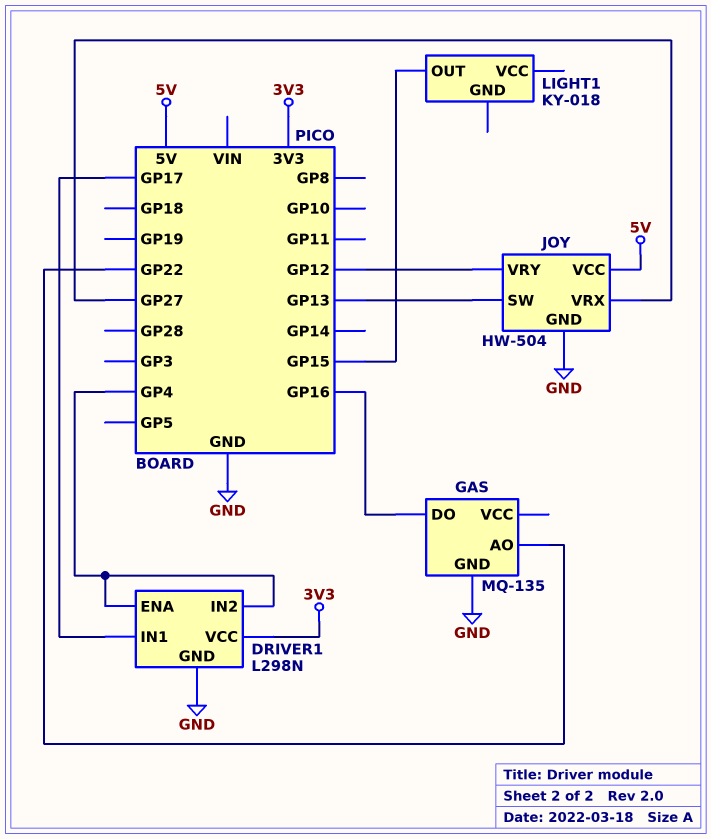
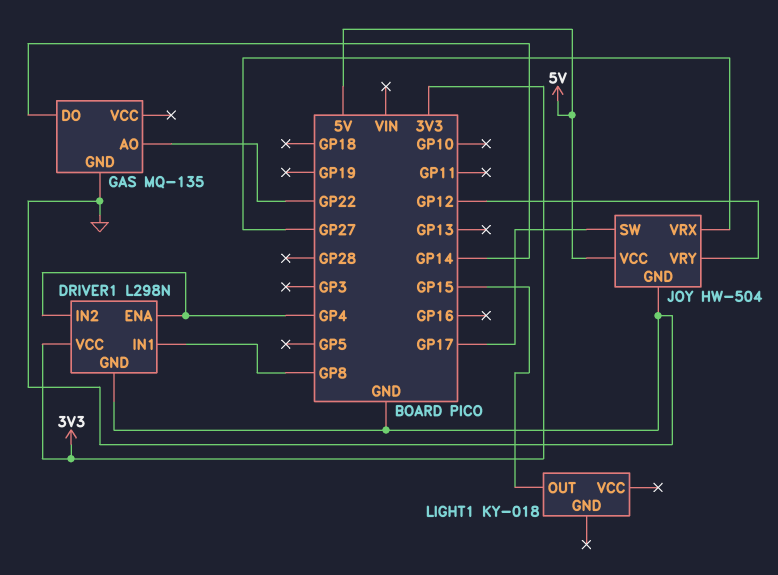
DRIVER1 pin IN1: GP17 -> GP8
GAS pin DO: GP16 -> GP14
JOY pin SW: GP13 -> GP17

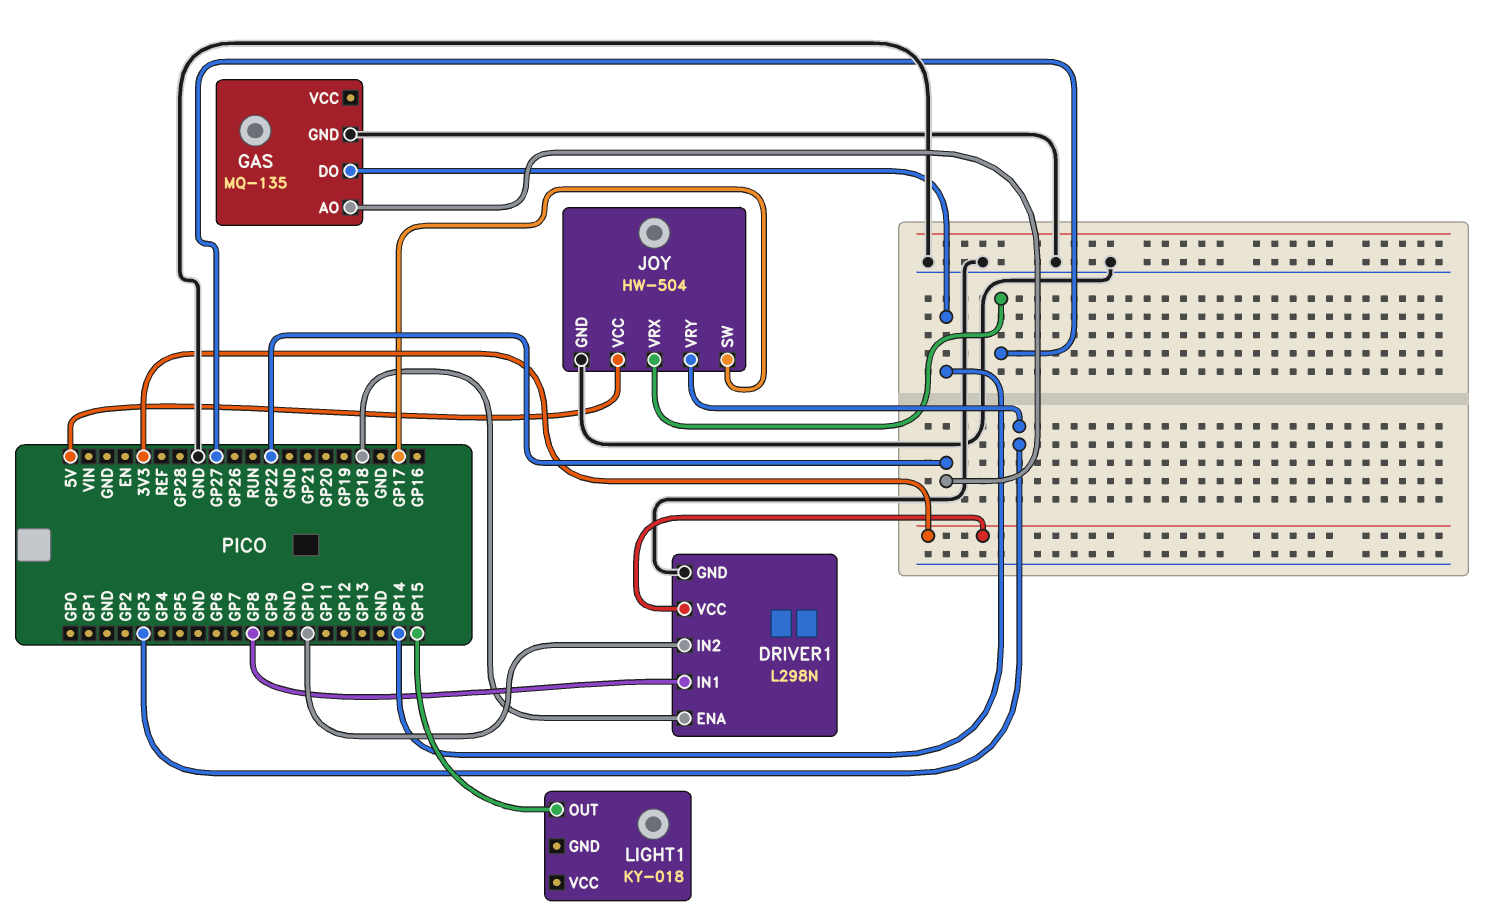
DRIVER1 pin ENA: GP4 -> GP18
DRIVER1 pin IN2: GP4 -> GP10
JOY pin VRY: GP12 -> GP3

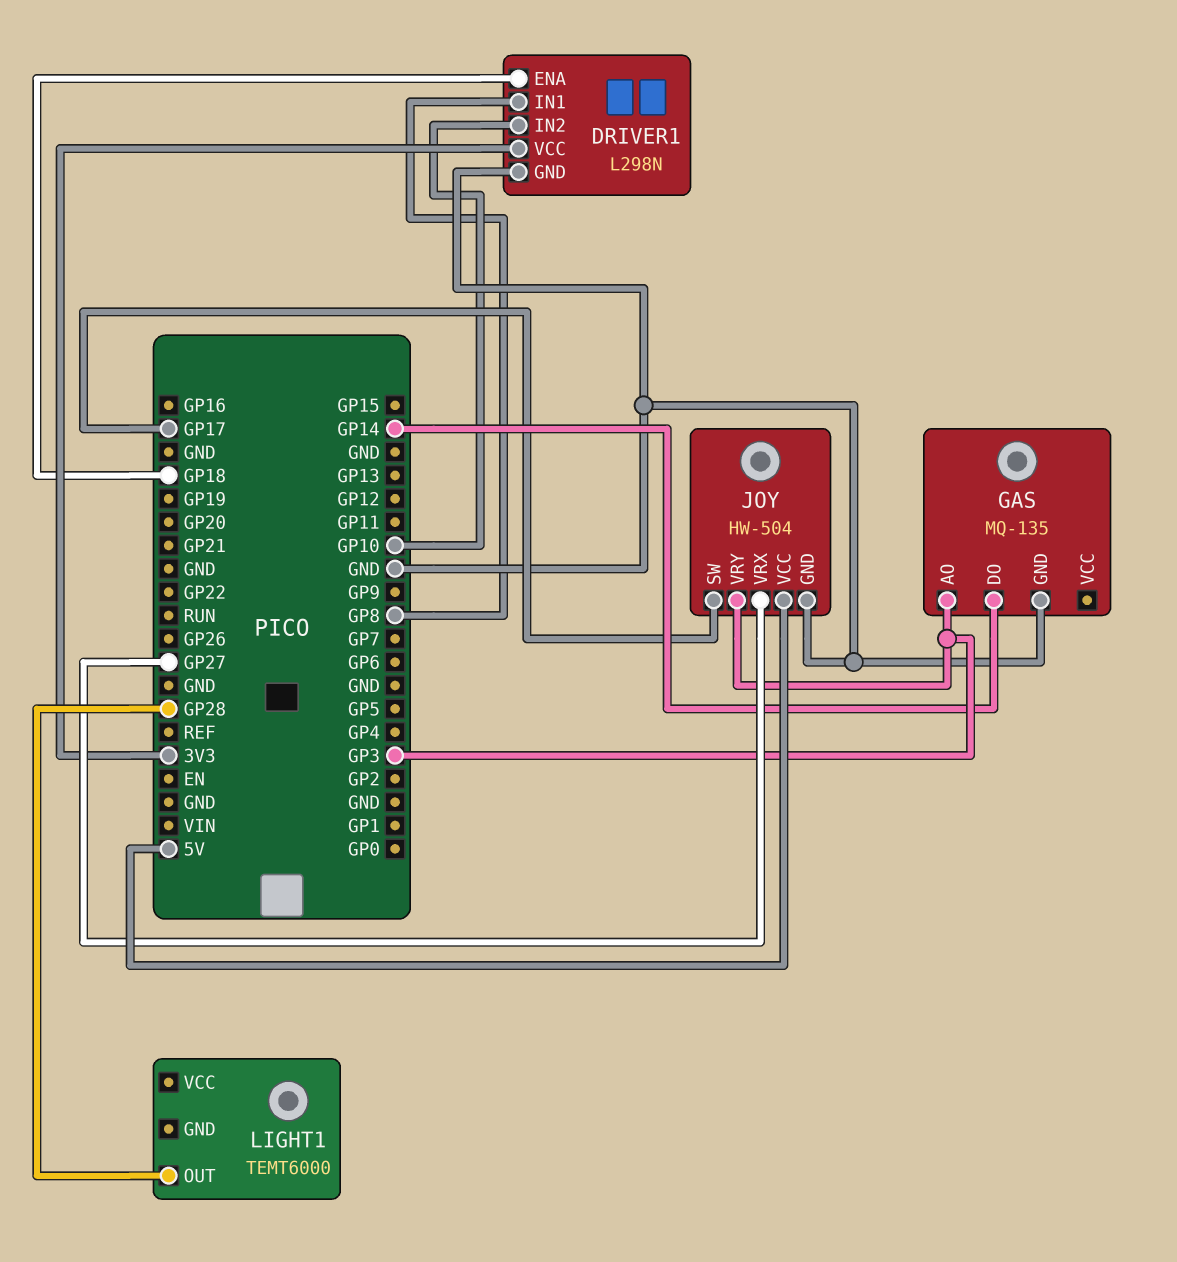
GAS pin AO: GP22 -> GP3
LIGHT1: KY-018 -> TEMT6000
LIGHT1 pin OUT: GP15 -> GP28

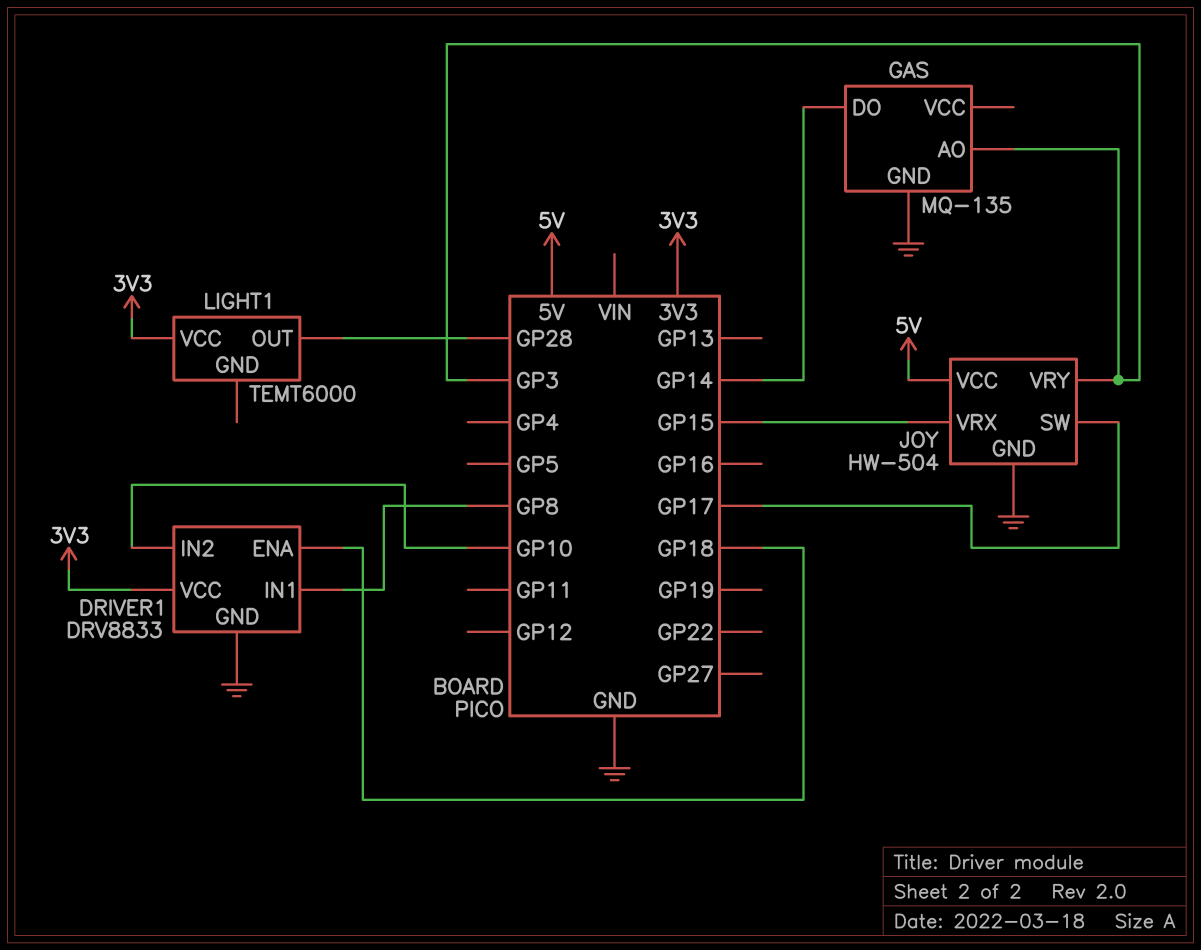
DRIVER1: L298N -> DRV8833
JOY pin VRX: GP27 -> GP15
LIGHT1 pin VCC: none -> 3V3

